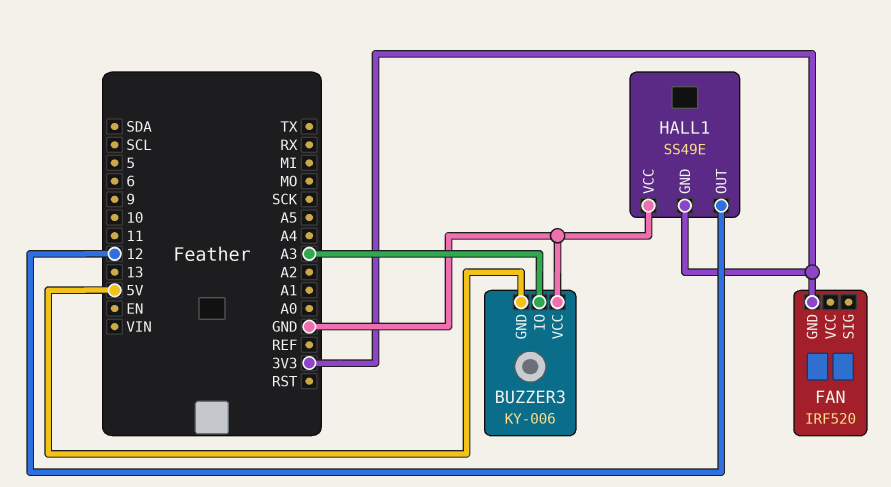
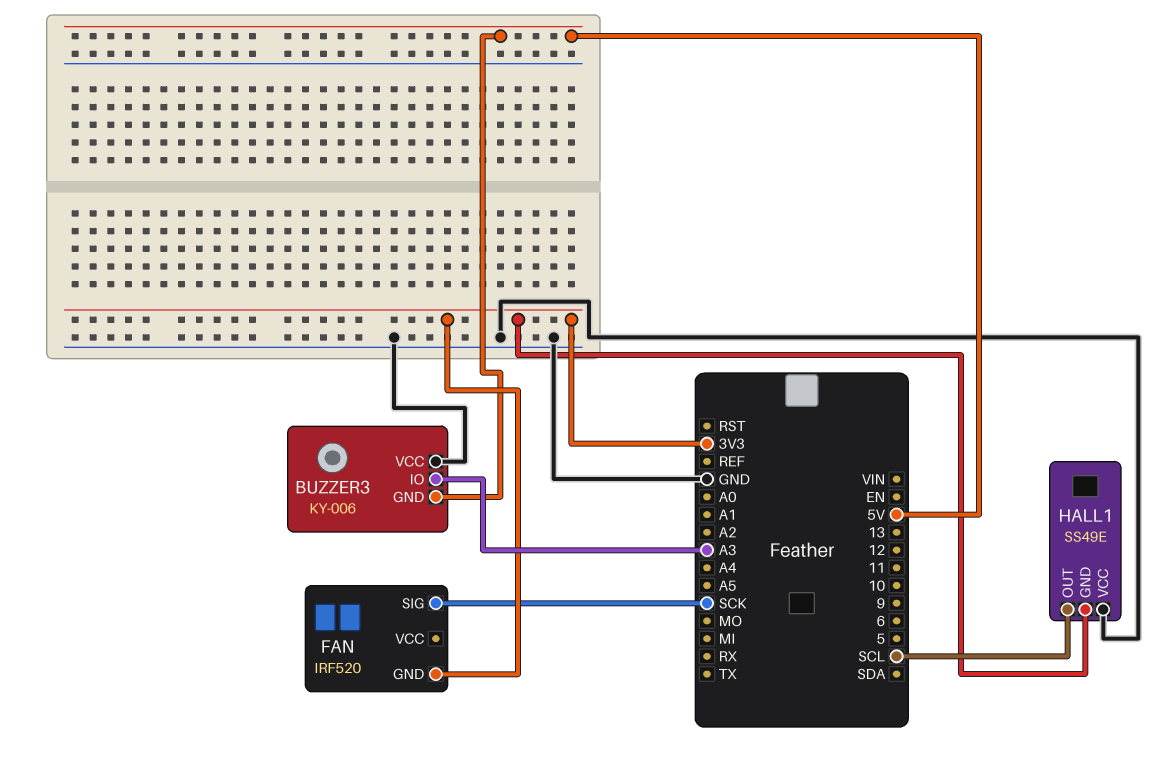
FAN pin SIG: none -> SCK
HALL1 pin OUT: 12 -> SCL

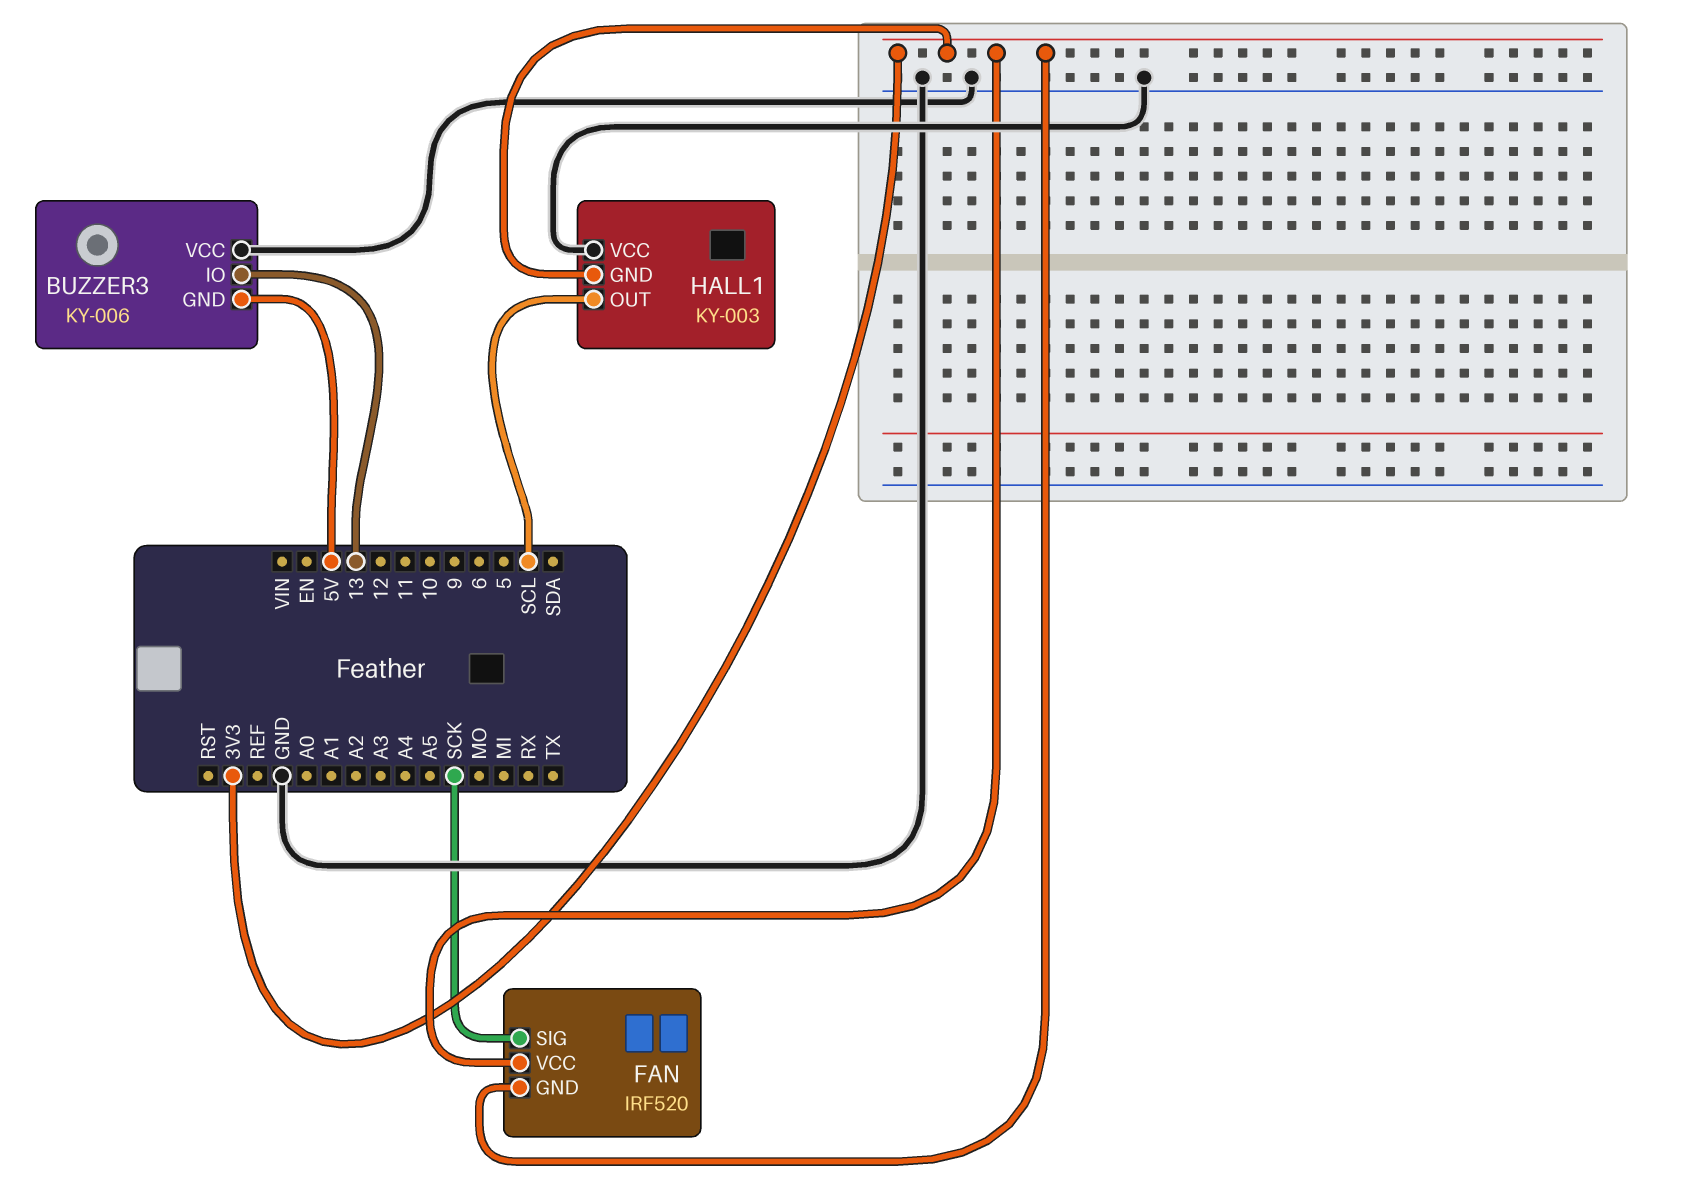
BUZZER3 pin IO: A3 -> 13
FAN pin VCC: none -> 3V3
HALL1: SS49E -> KY-003

